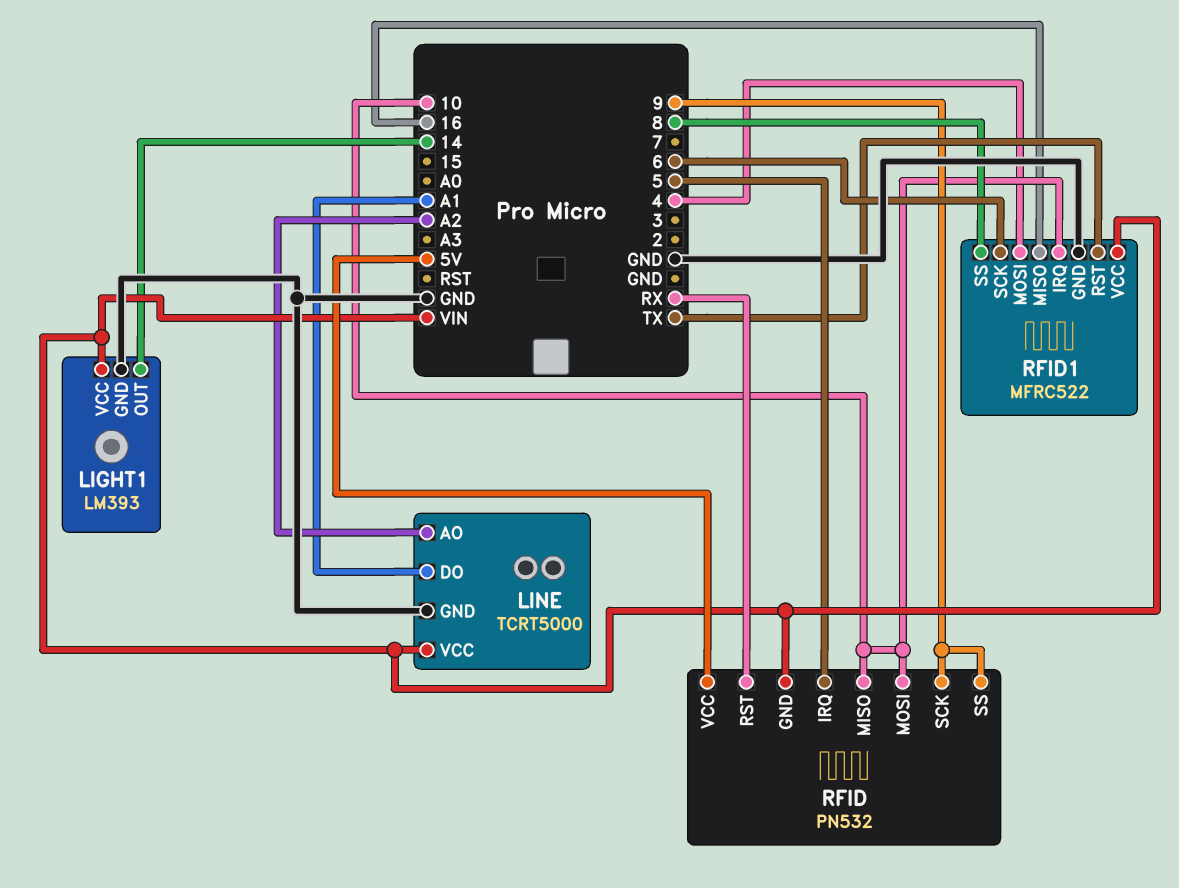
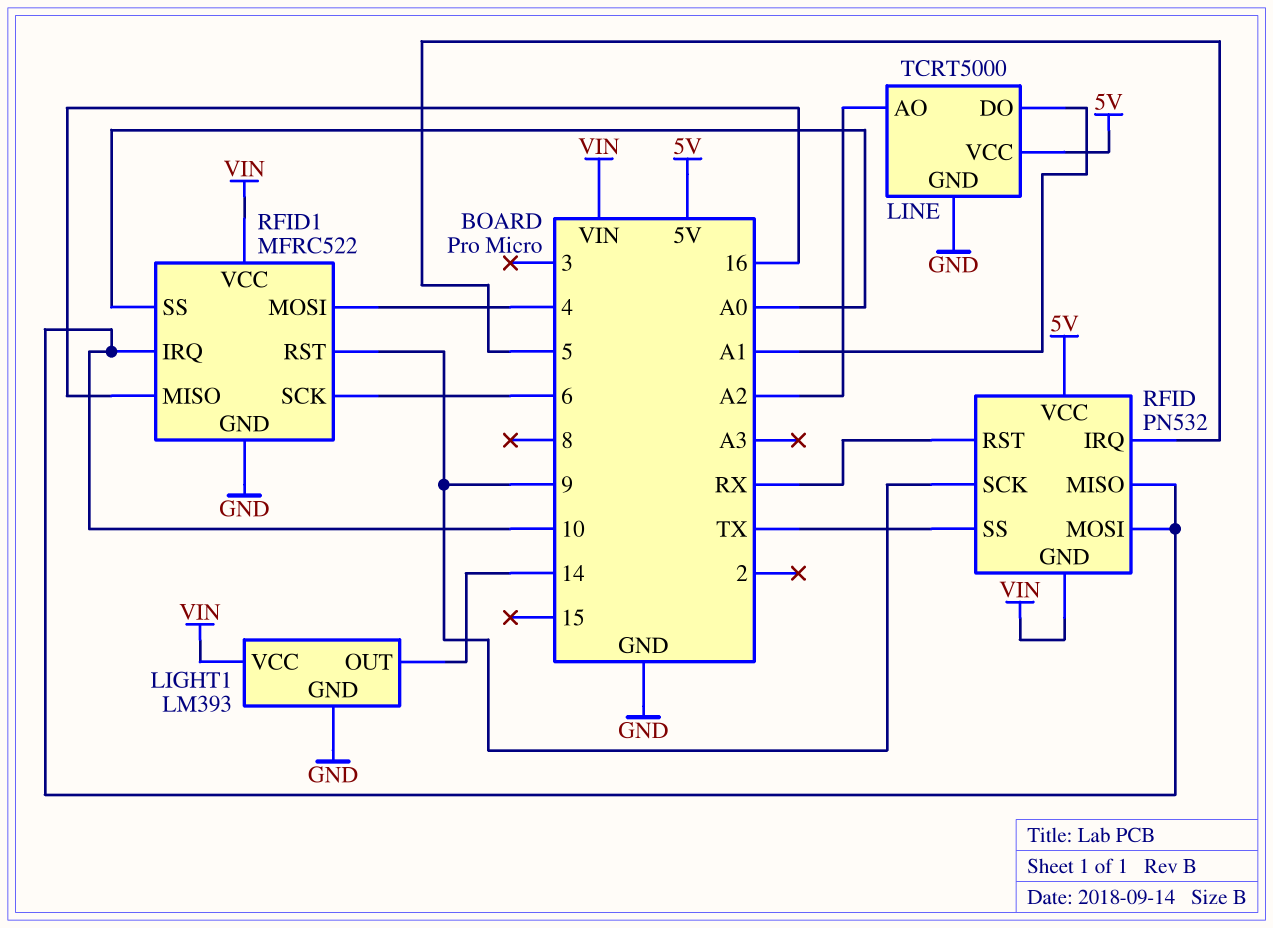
LINE pin VCC: VIN -> 5V
RFID pin SS: 9 -> TX
RFID1 pin RST: TX -> 9
RFID1 pin SS: 8 -> A0

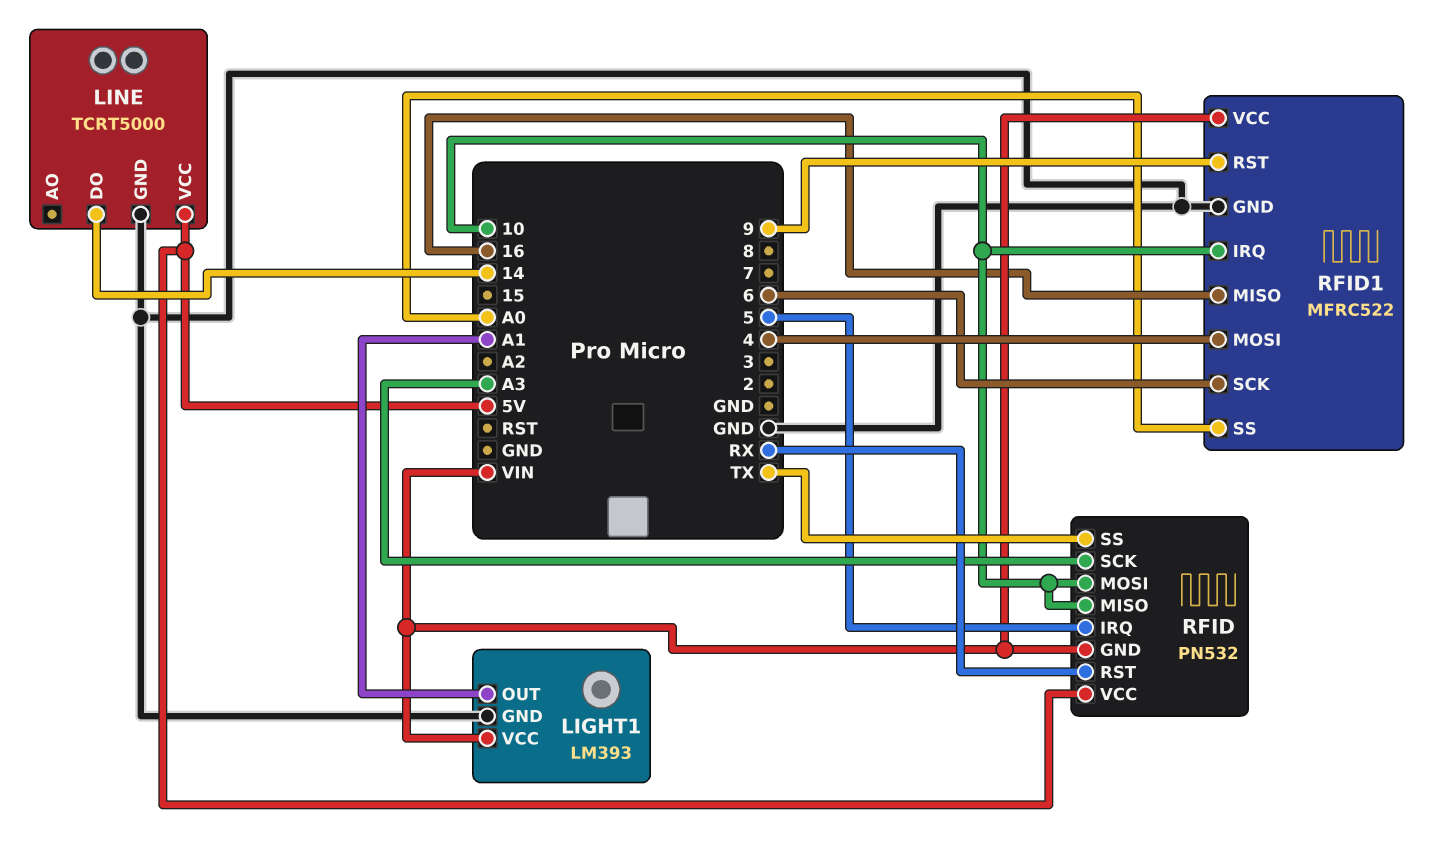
LIGHT1 pin OUT: 14 -> A1
LINE pin AO: A2 -> none
LINE pin DO: A1 -> 14
RFID pin SCK: 9 -> A3

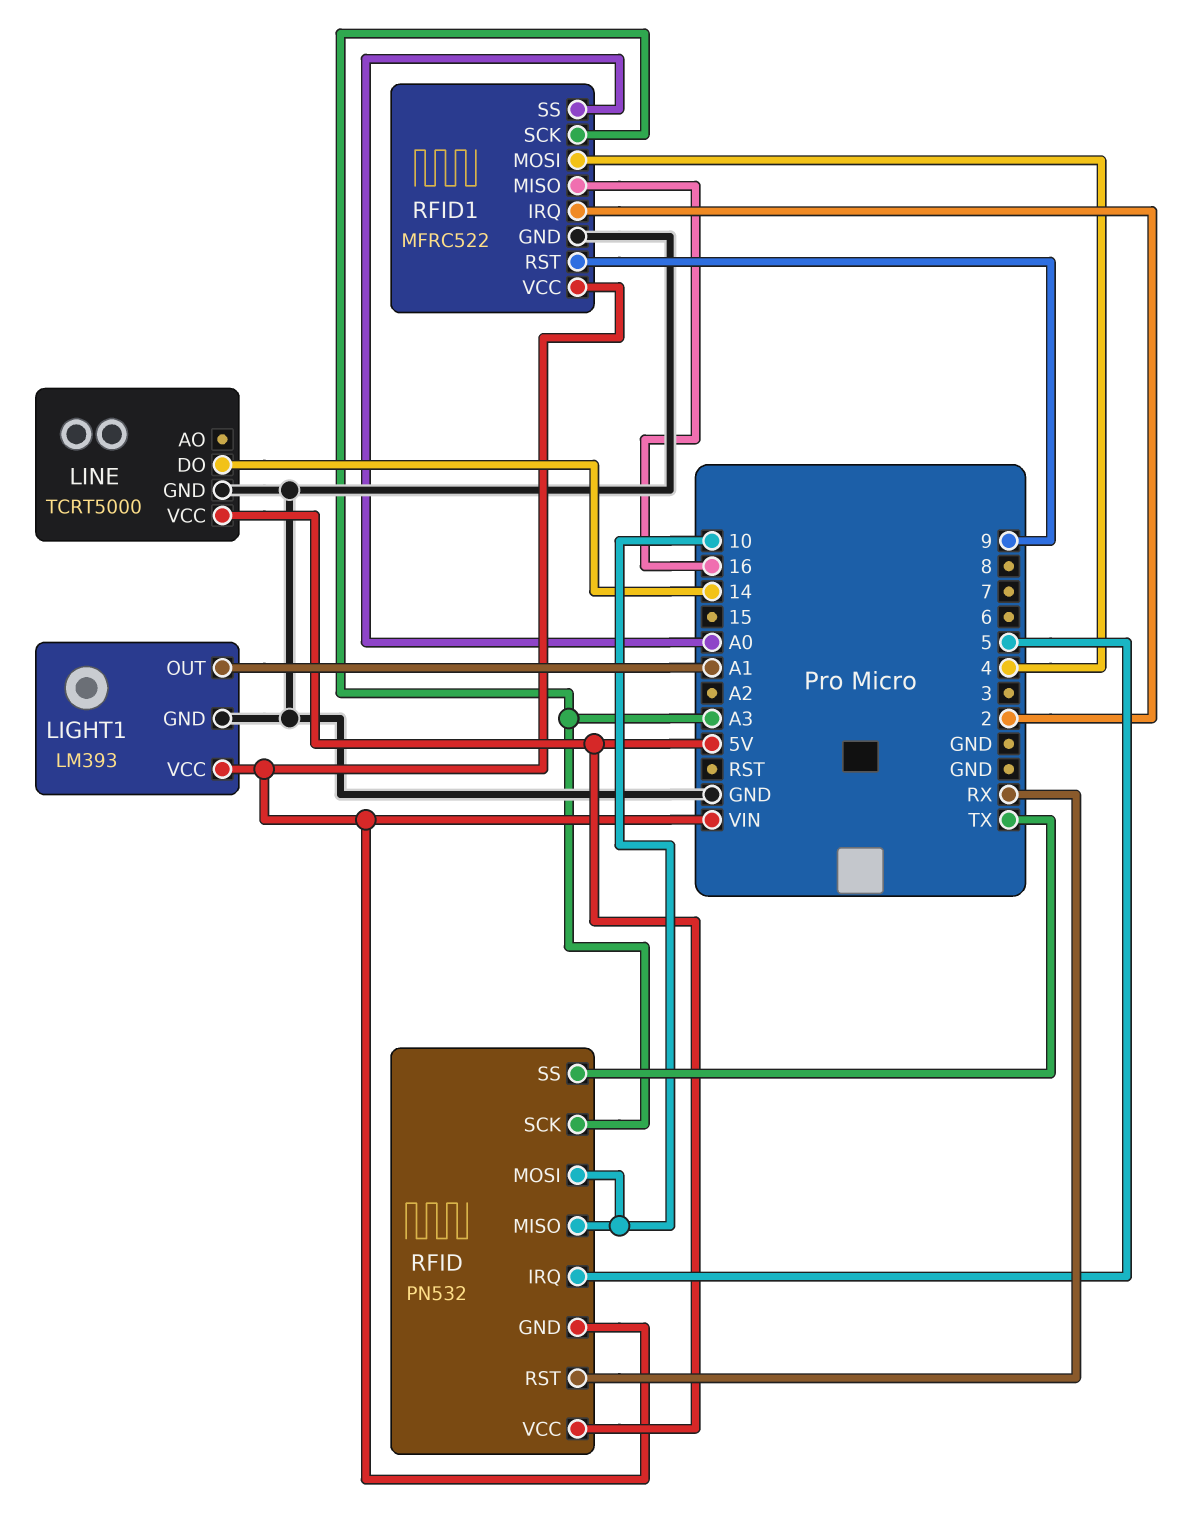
RFID1 pin IRQ: 10 -> 2
RFID1 pin SCK: 6 -> A3

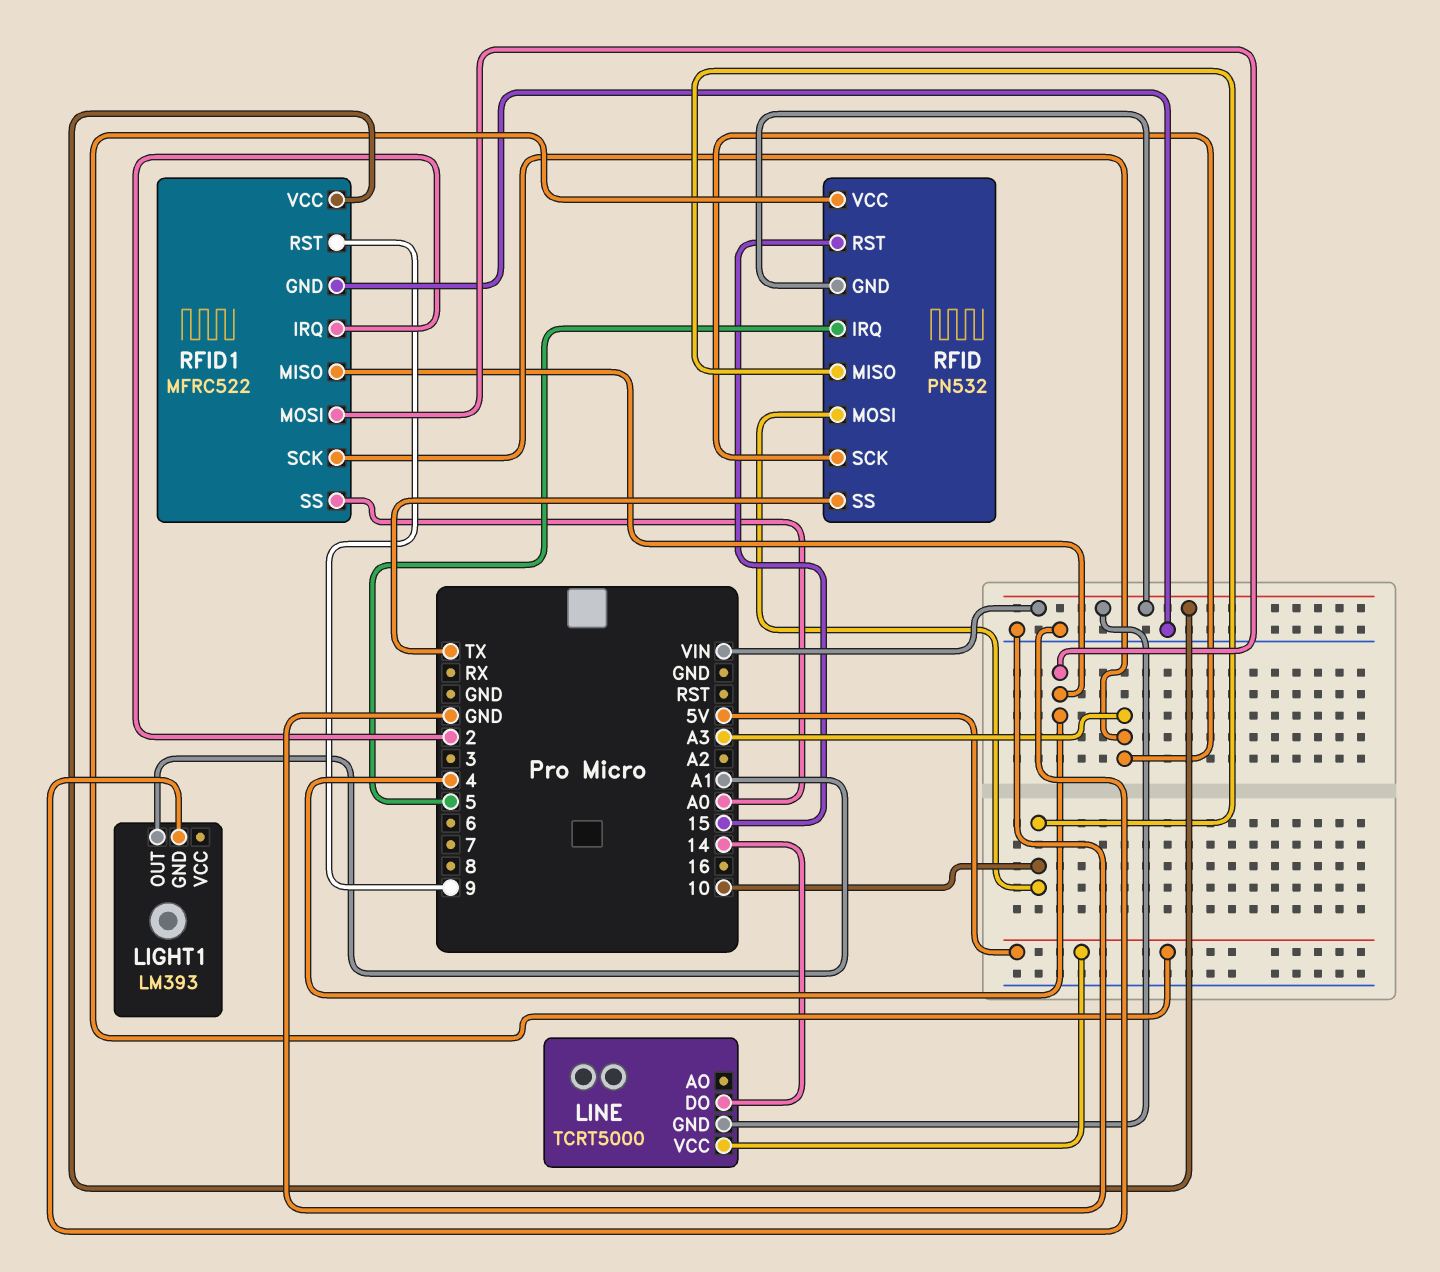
LIGHT1 pin VCC: VIN -> none
LINE pin GND: GND -> VIN
RFID pin RST: RX -> 15
RFID1 pin MISO: 16 -> 4

